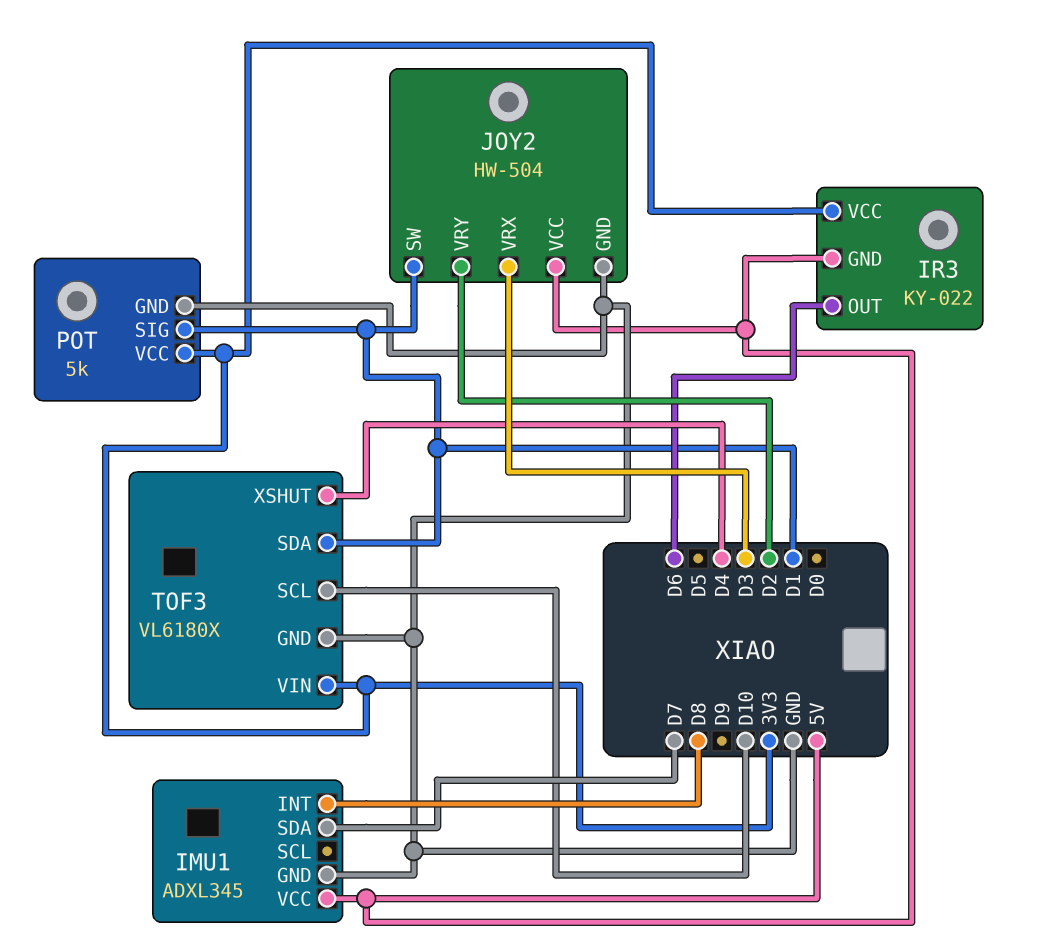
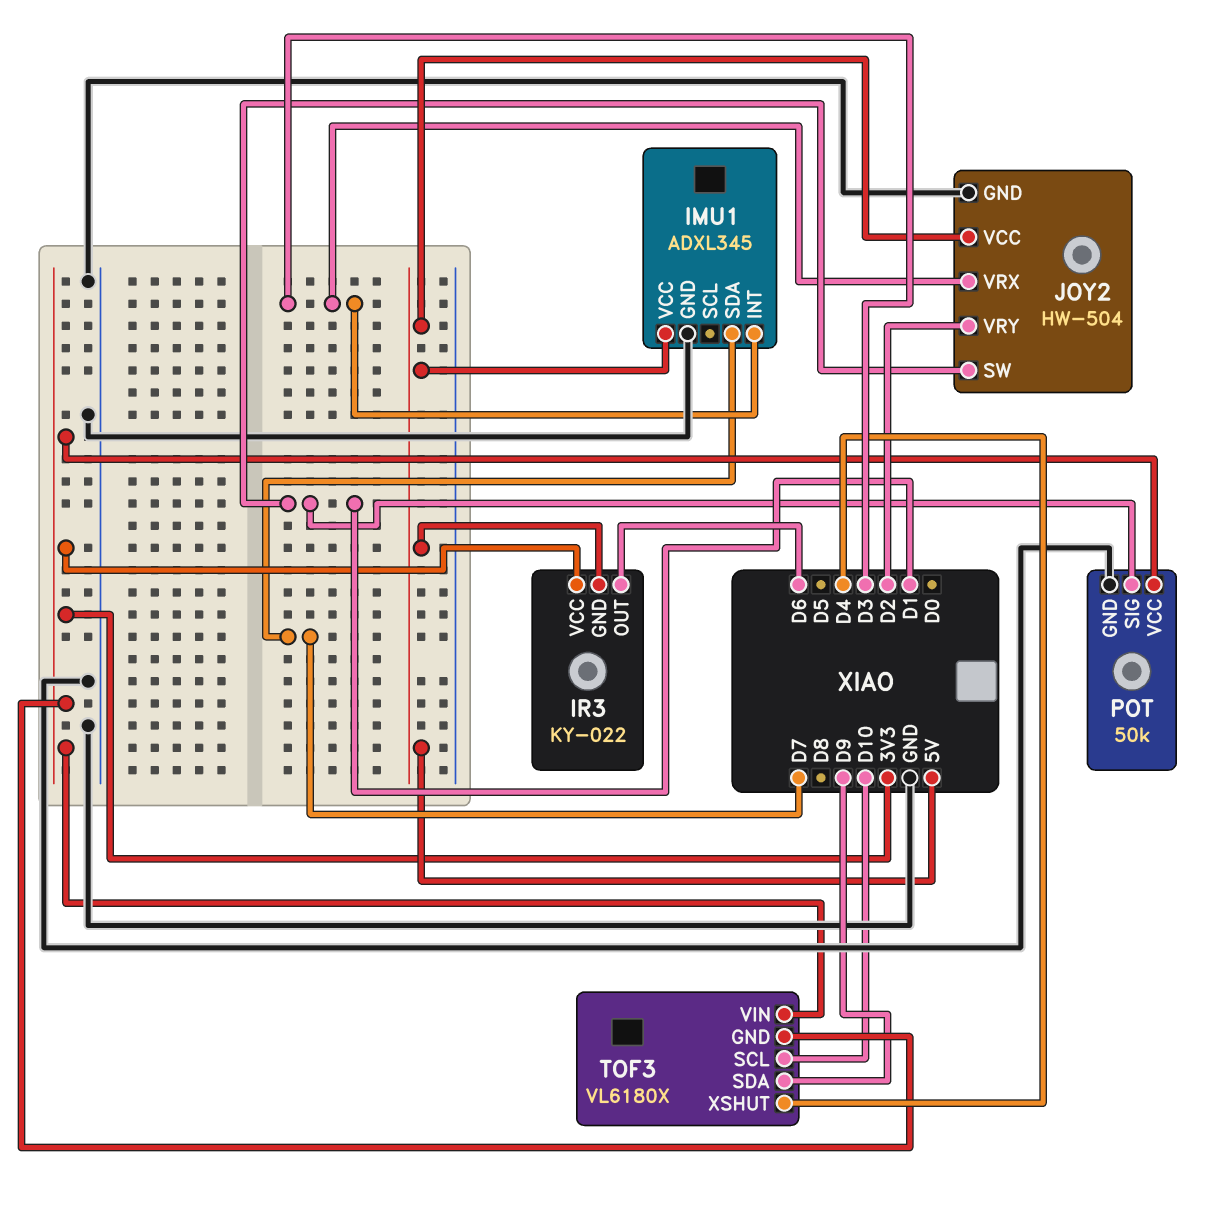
IMU1 pin INT: D8 -> D3
POT: 5k -> 50k
TOF3 pin GND: GND -> 3V3
TOF3 pin SDA: D1 -> D9

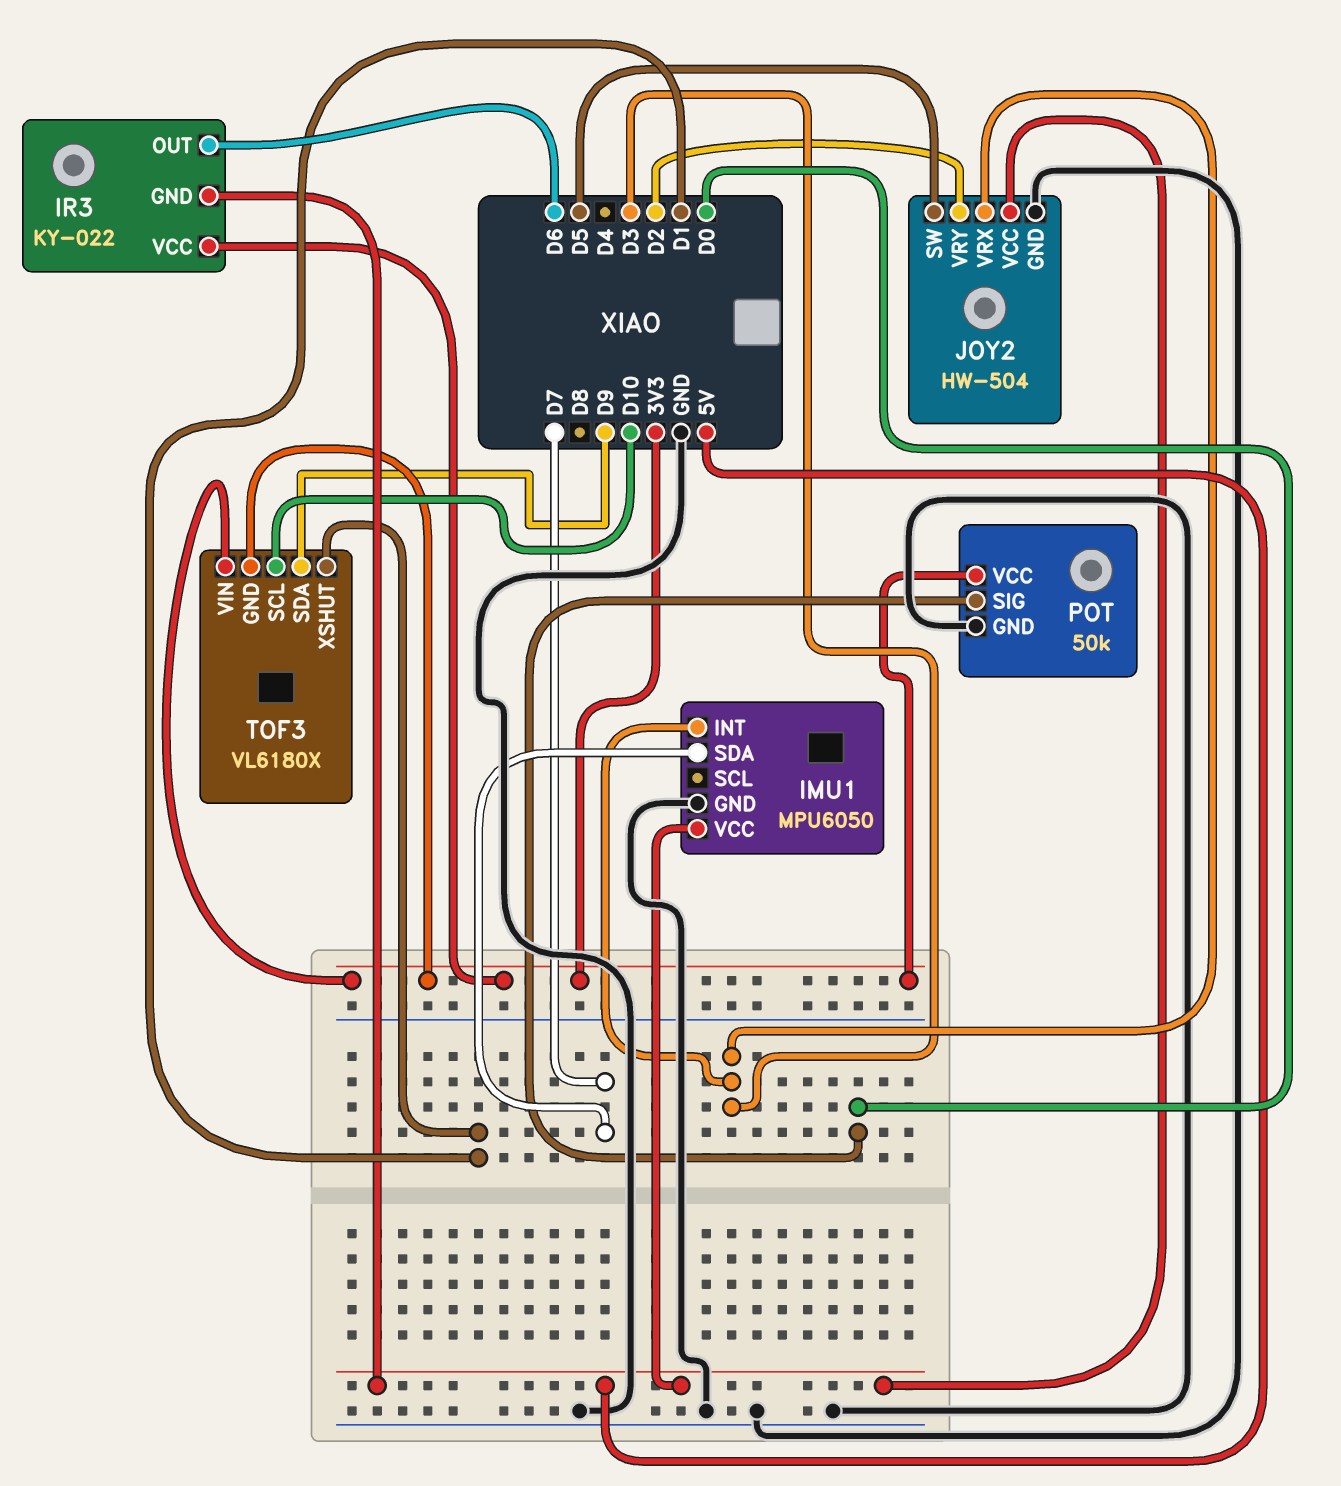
IMU1: ADXL345 -> MPU6050
JOY2 pin SW: D1 -> D5
POT pin SIG: D1 -> D0
TOF3 pin XSHUT: D4 -> D1

